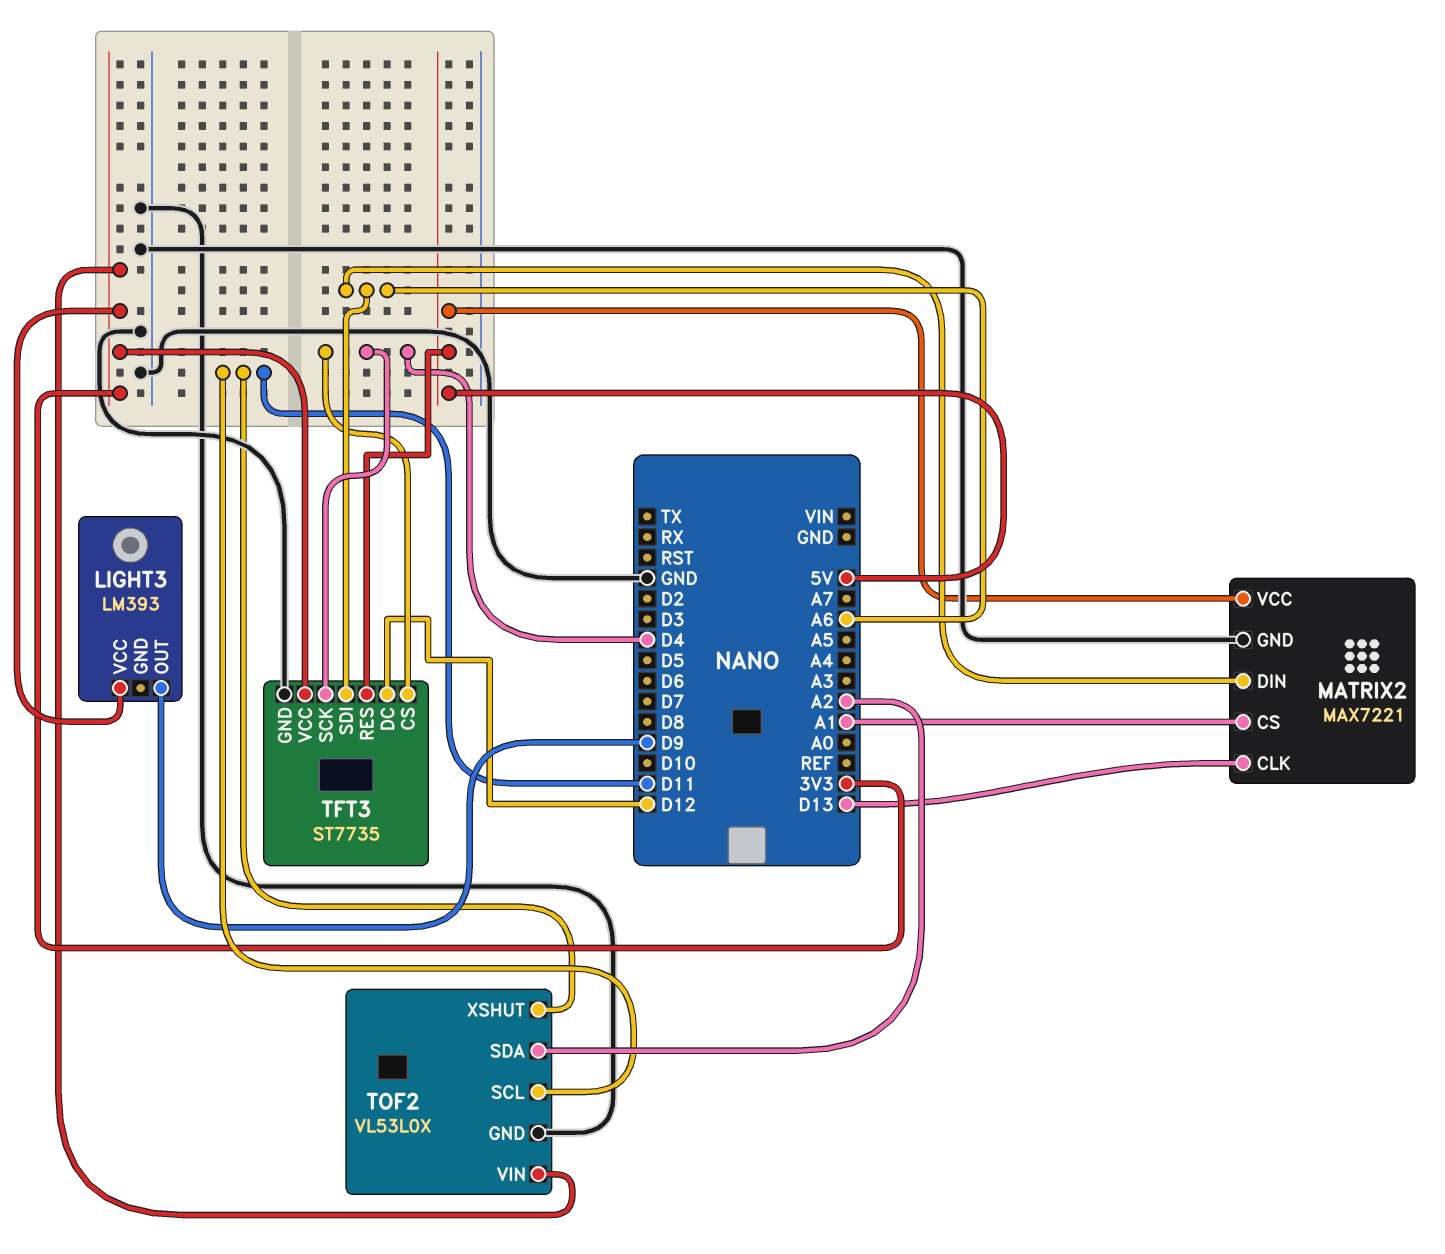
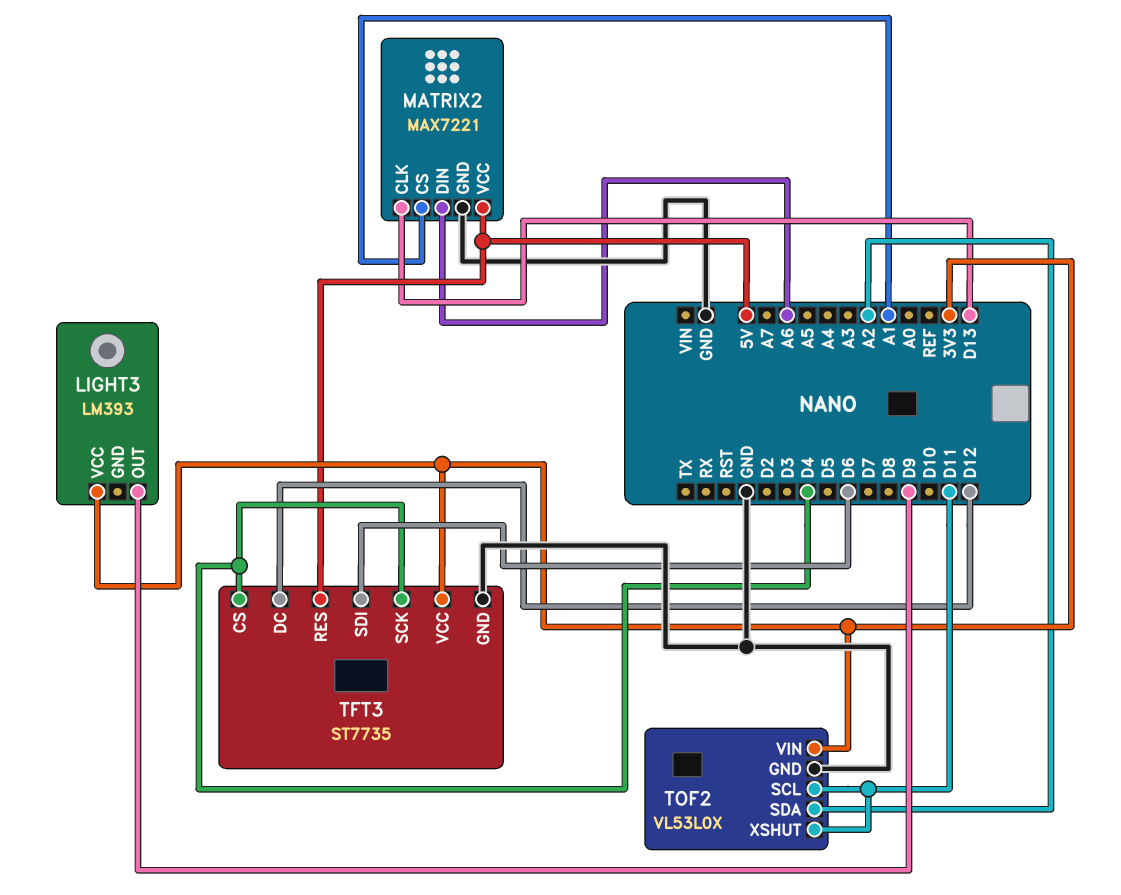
TFT3 pin SDI: A6 -> D6

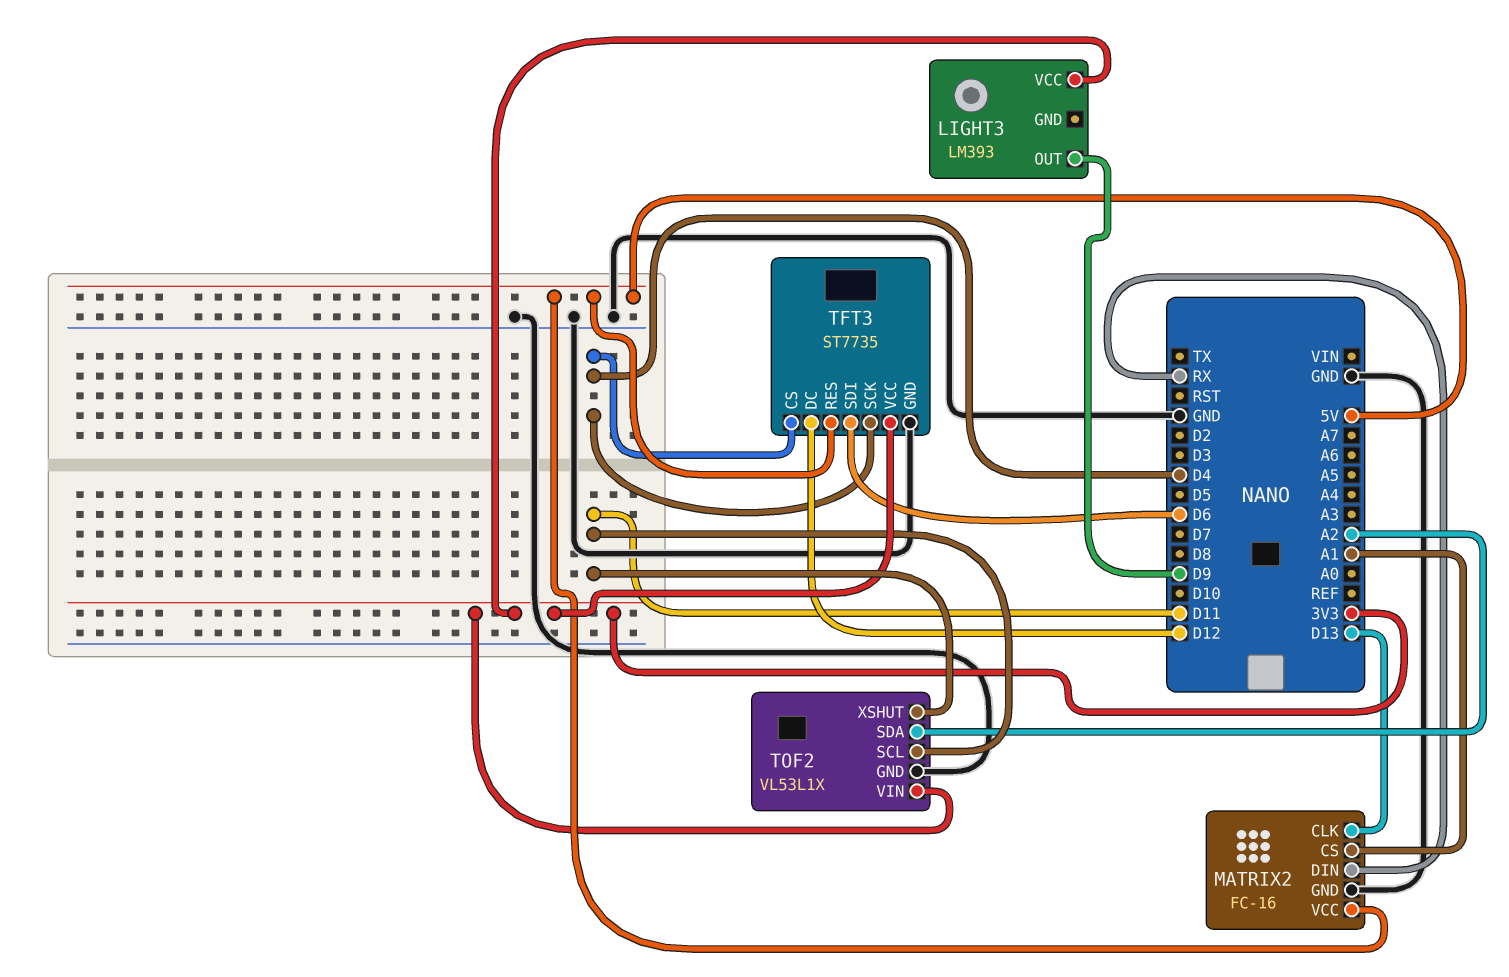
MATRIX2: MAX7221 -> FC-16
MATRIX2 pin DIN: A6 -> RX
TOF2: VL53L0X -> VL53L1X

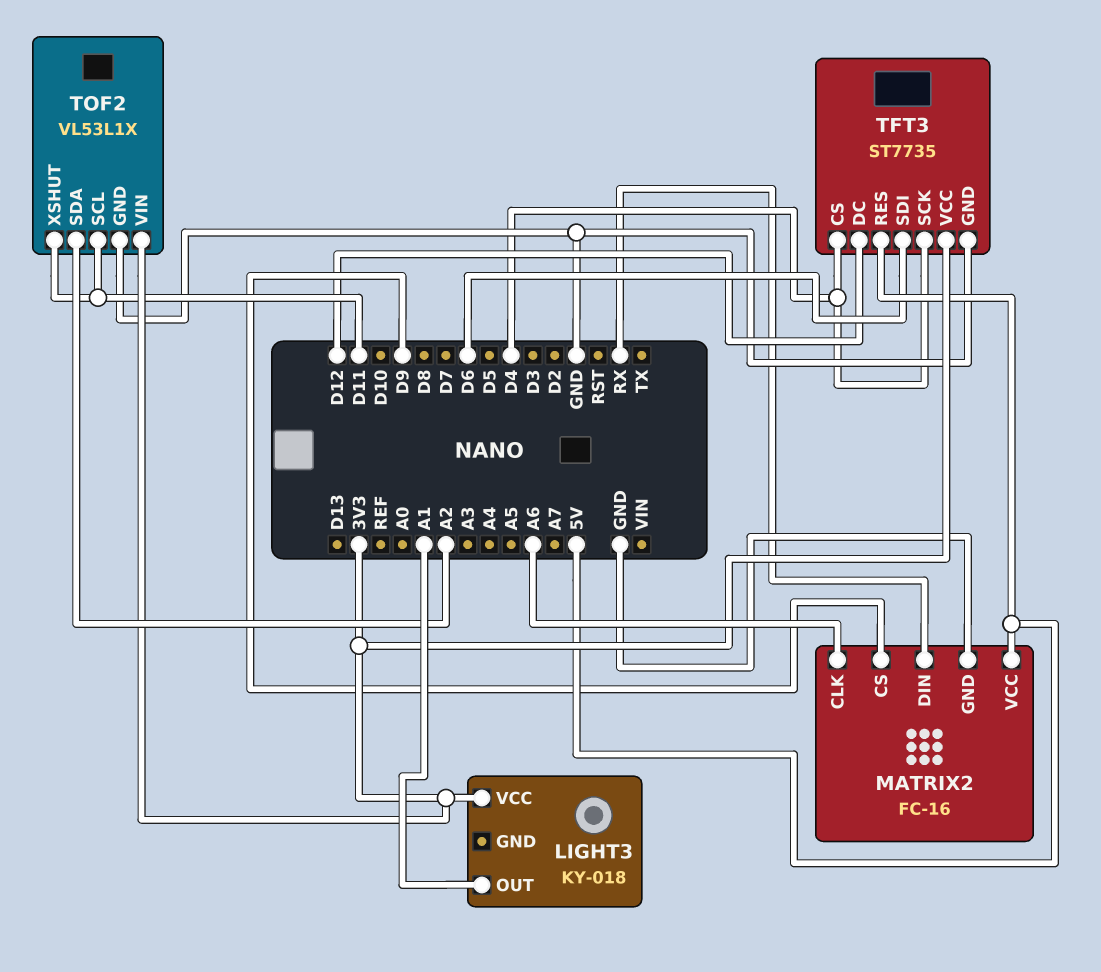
LIGHT3: LM393 -> KY-018
LIGHT3 pin OUT: D9 -> A1
MATRIX2 pin CLK: D13 -> A6
MATRIX2 pin CS: A1 -> D9

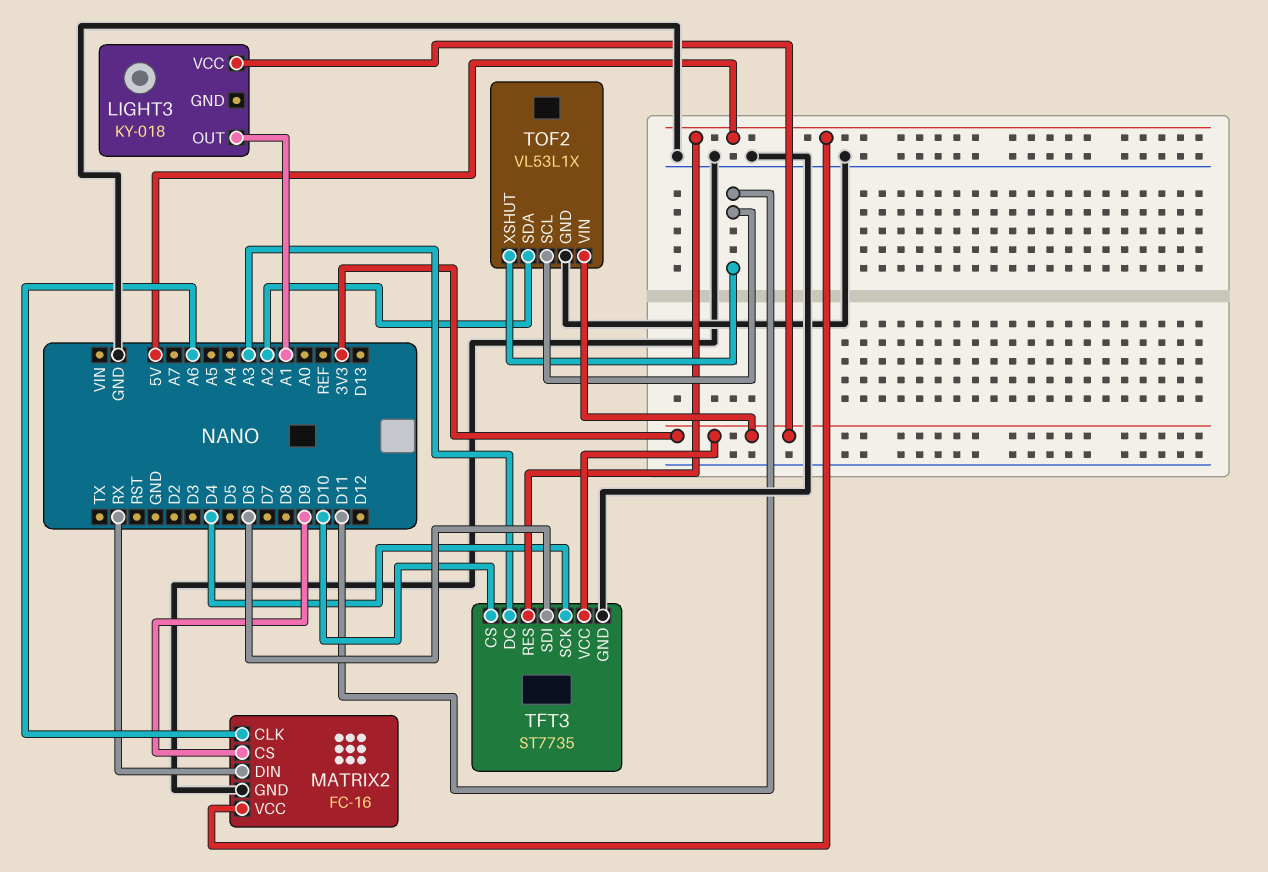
TFT3 pin CS: D4 -> D10
TFT3 pin DC: D12 -> A3

